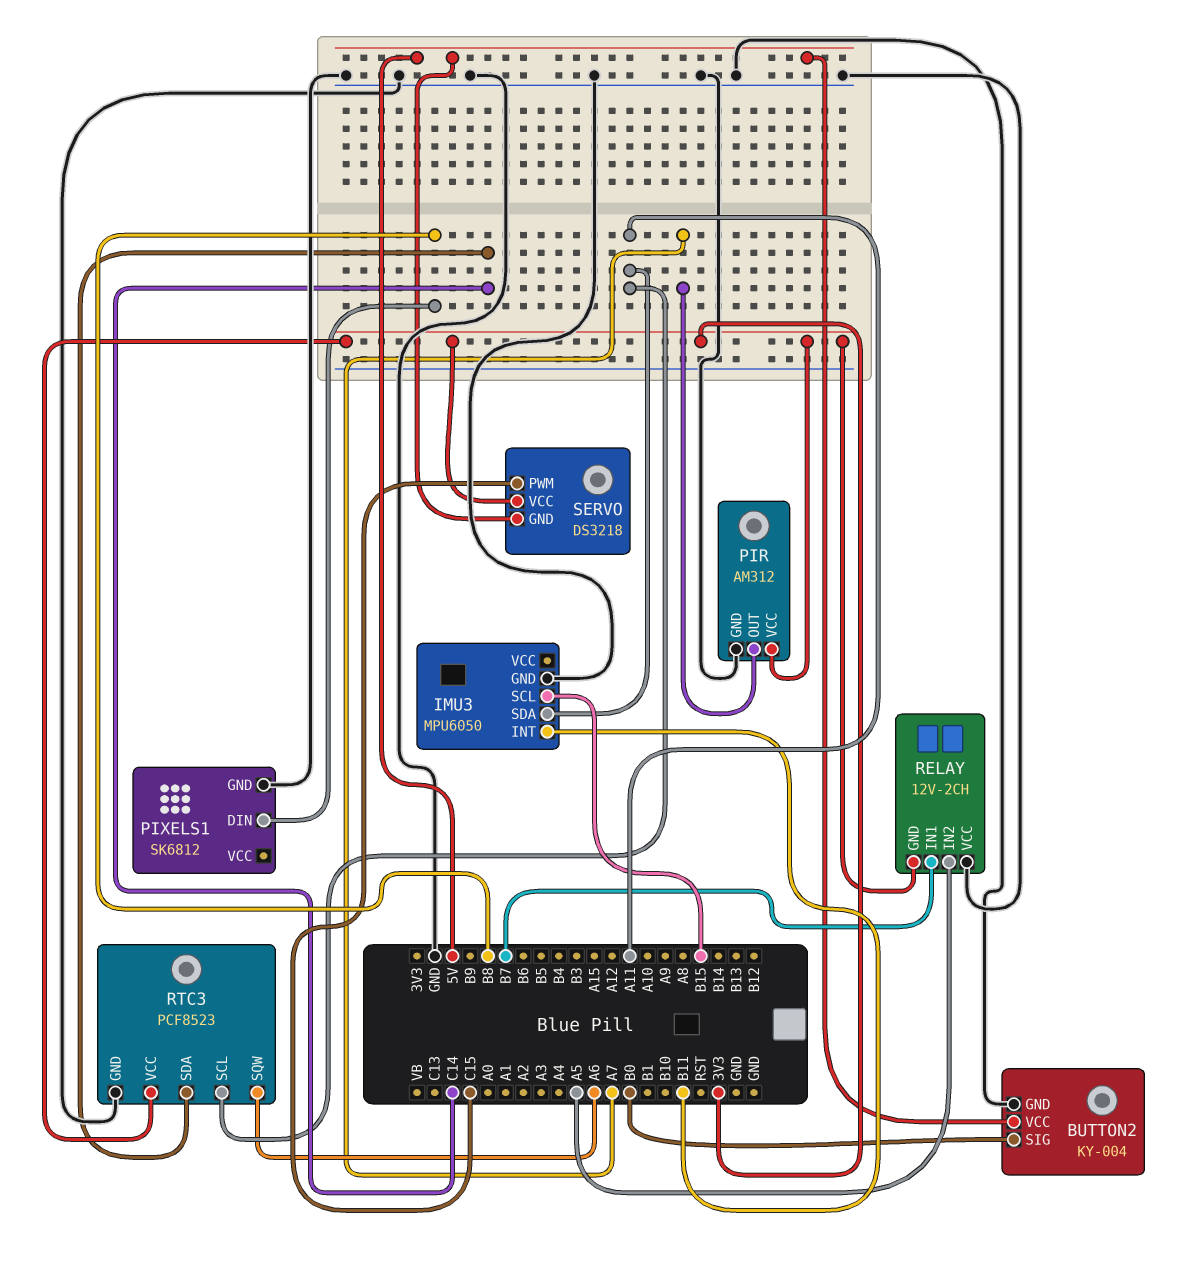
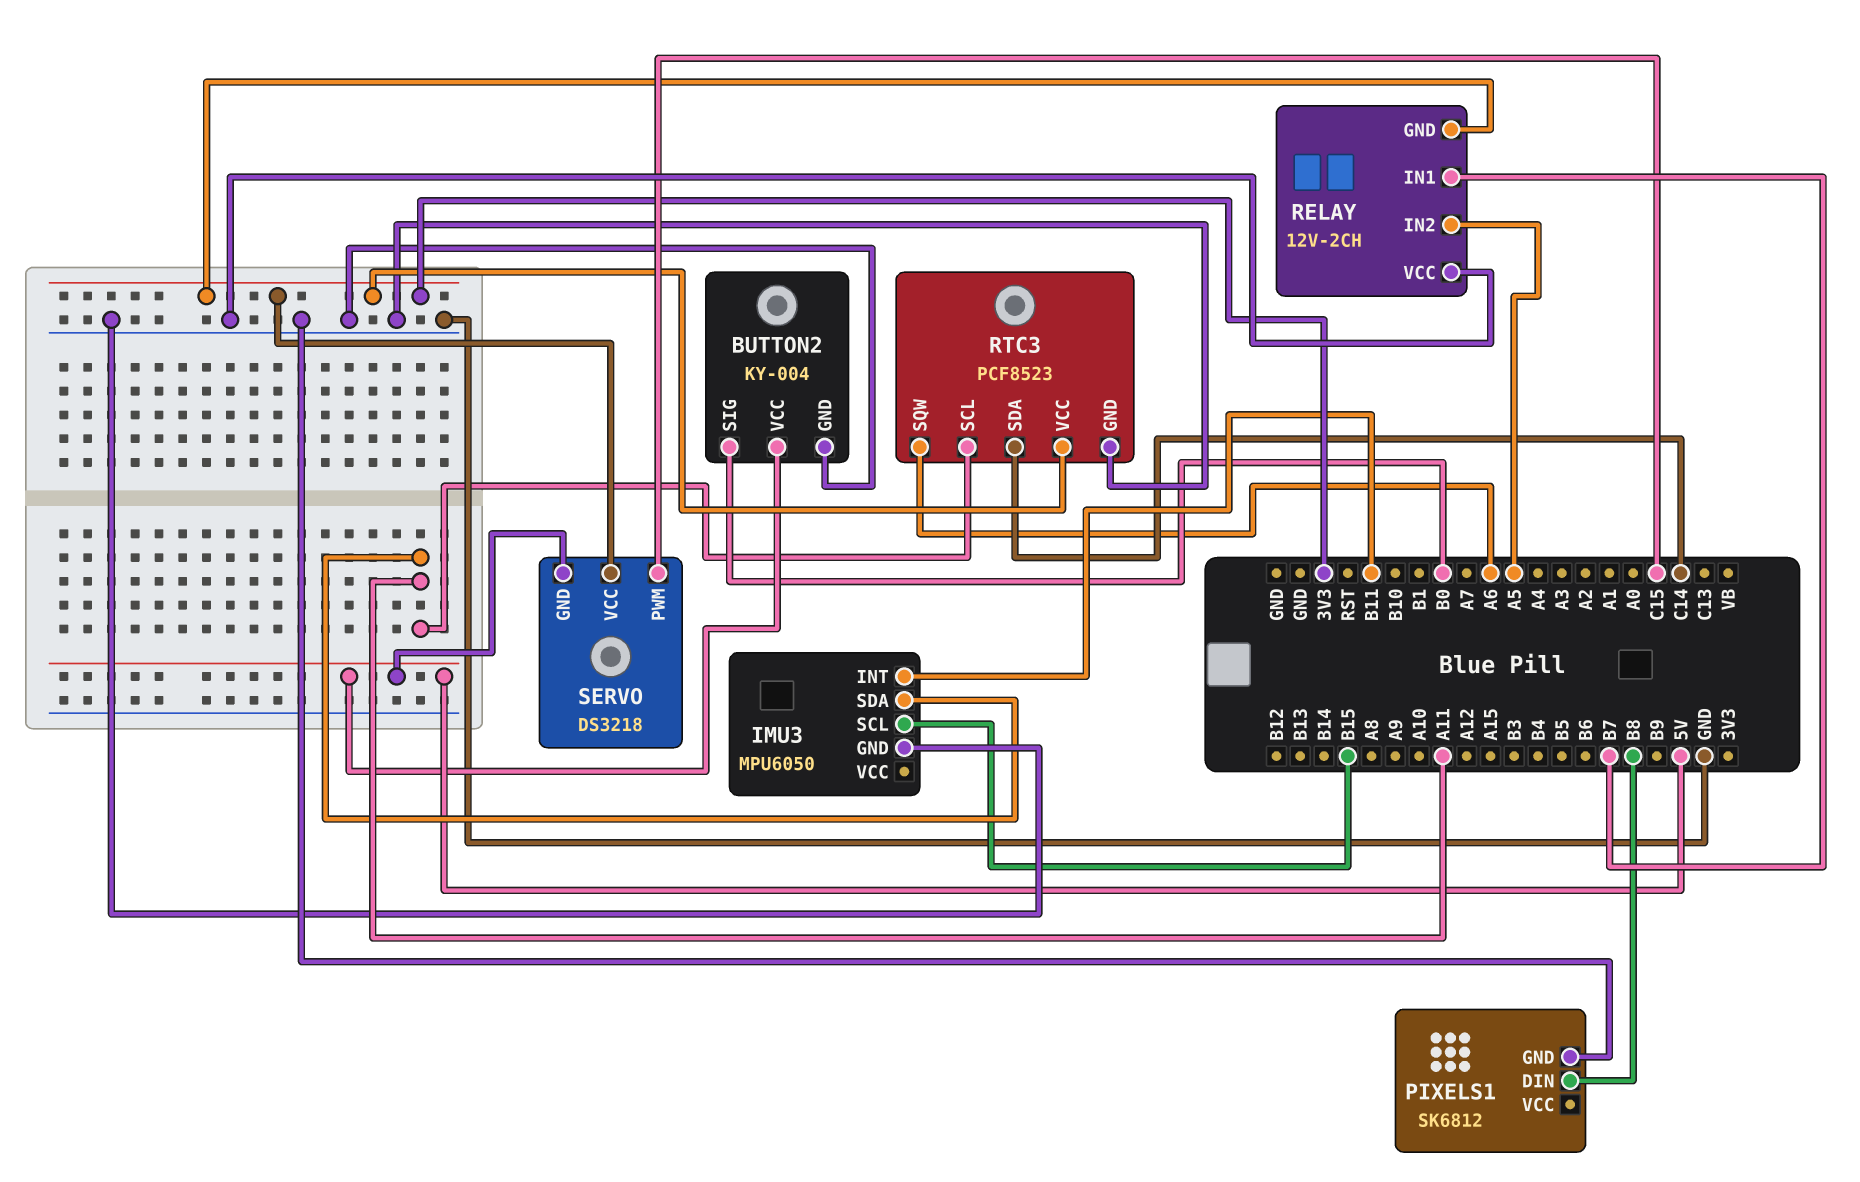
PIR: AM312 -> none
PIR pin GND: GND -> none
PIR pin OUT: A7 -> none
PIR pin VCC: 3V3 -> none

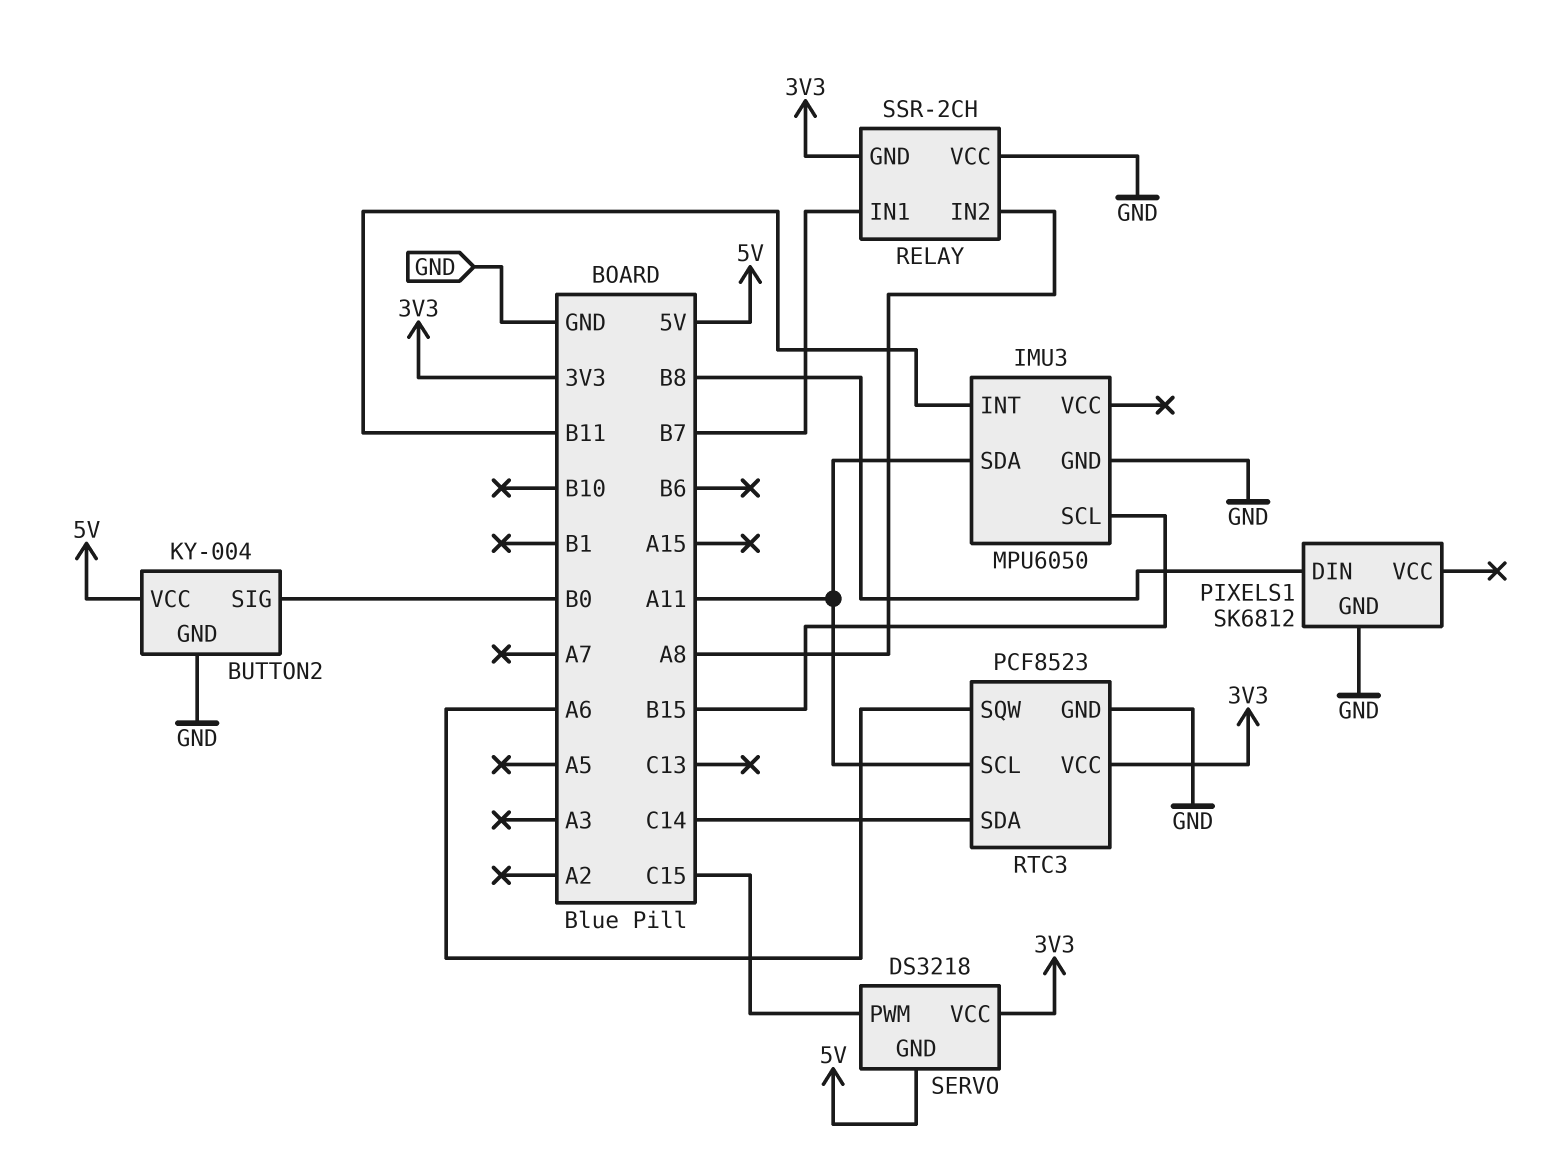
RELAY: 12V-2CH -> SSR-2CH
RELAY pin IN2: A5 -> A8

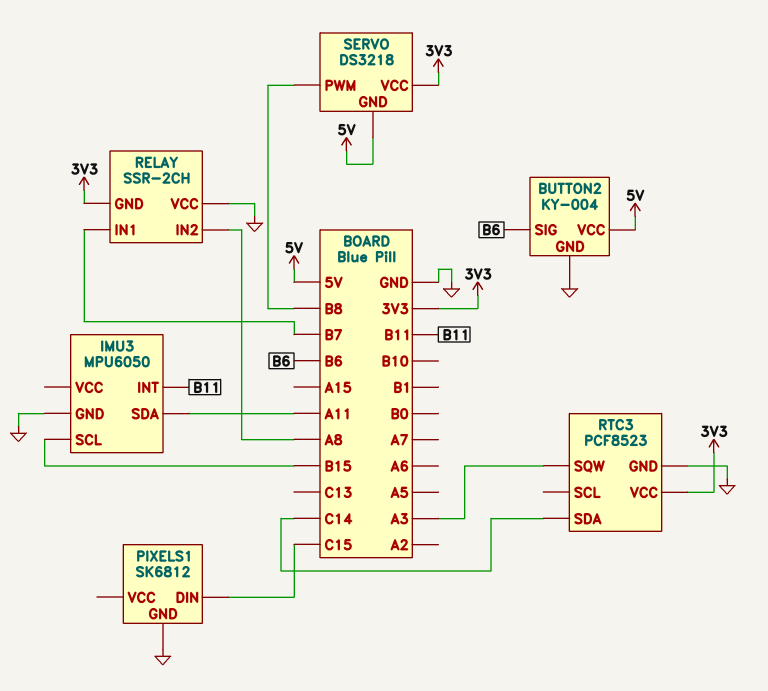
BUTTON2 pin SIG: B0 -> B6
PIXELS1 pin DIN: B8 -> C15
RTC3 pin SCL: A11 -> none
RTC3 pin SQW: A6 -> A3
SERVO pin PWM: C15 -> B8

